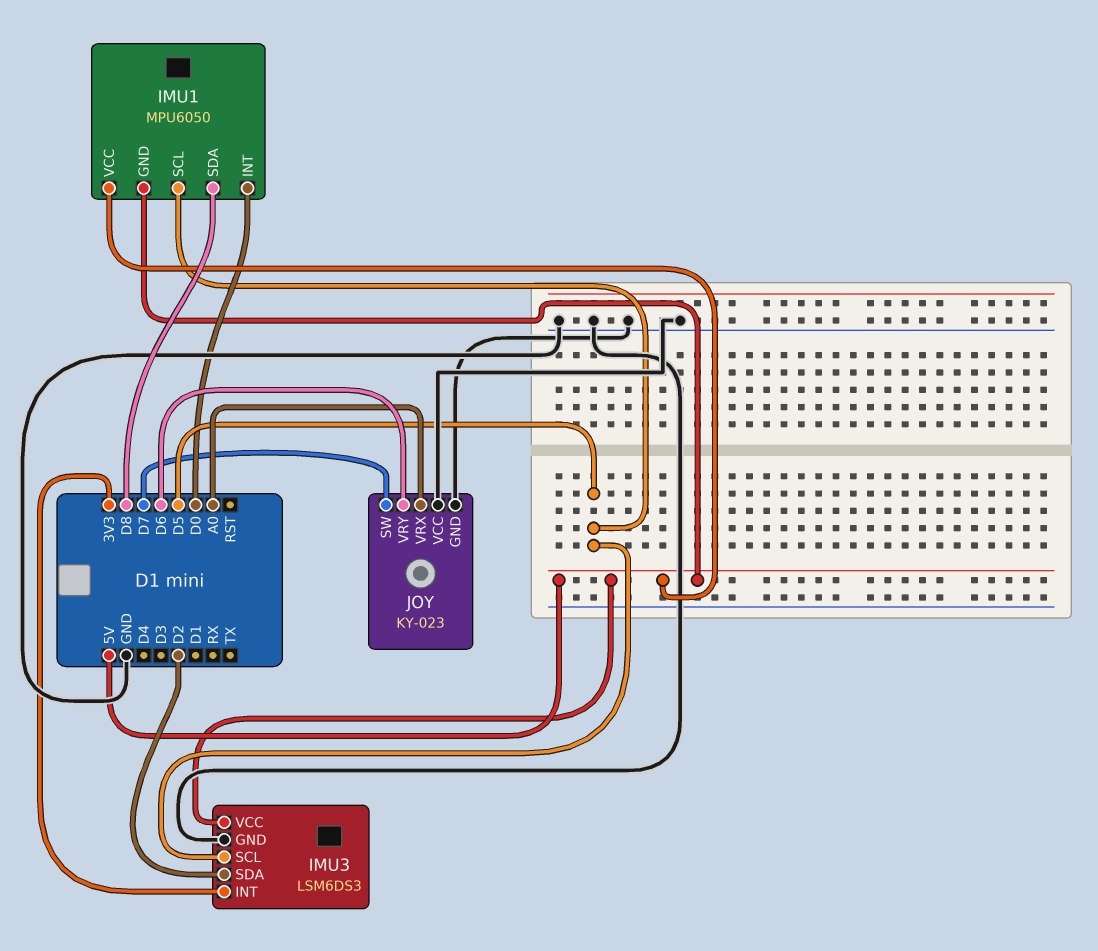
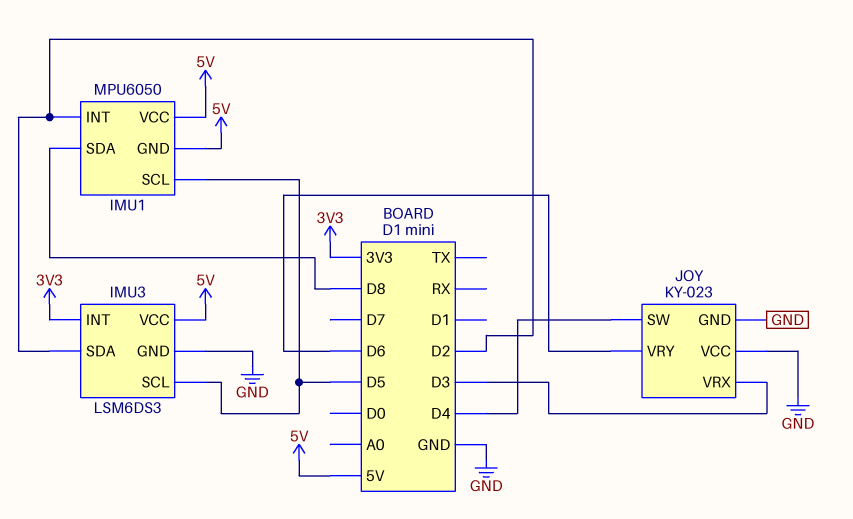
IMU1 pin INT: D0 -> D2
JOY pin SW: D7 -> D4
JOY pin VRX: A0 -> D3

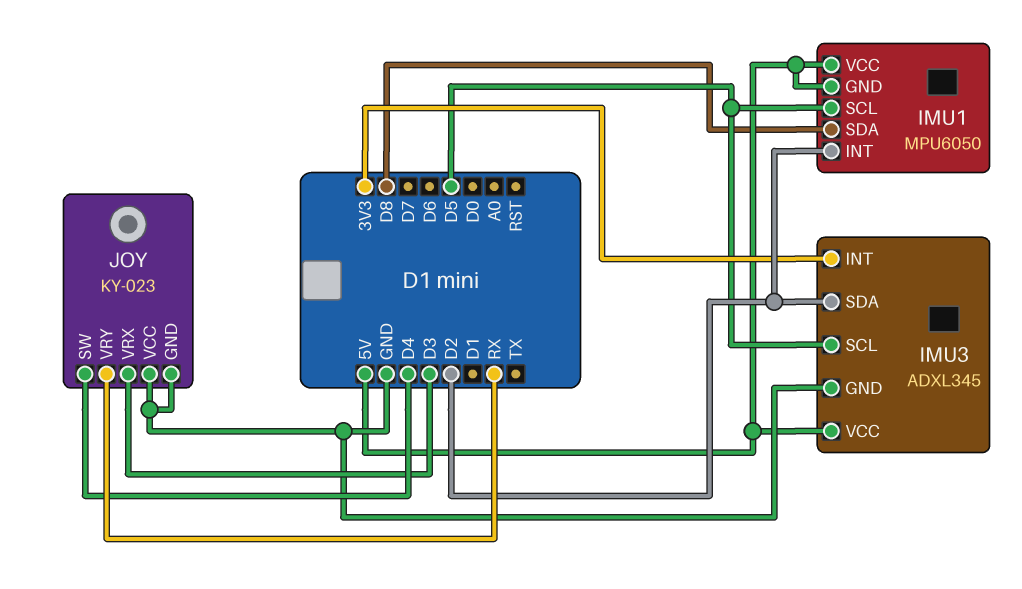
IMU3: LSM6DS3 -> ADXL345
JOY pin VRY: D6 -> RX

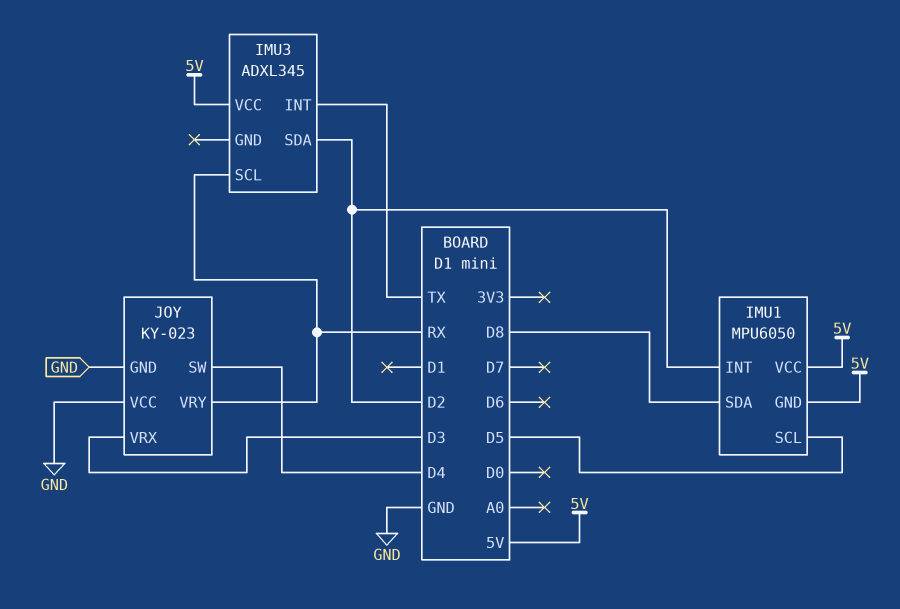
IMU3 pin GND: GND -> none
IMU3 pin INT: 3V3 -> TX
IMU3 pin SCL: D5 -> RX

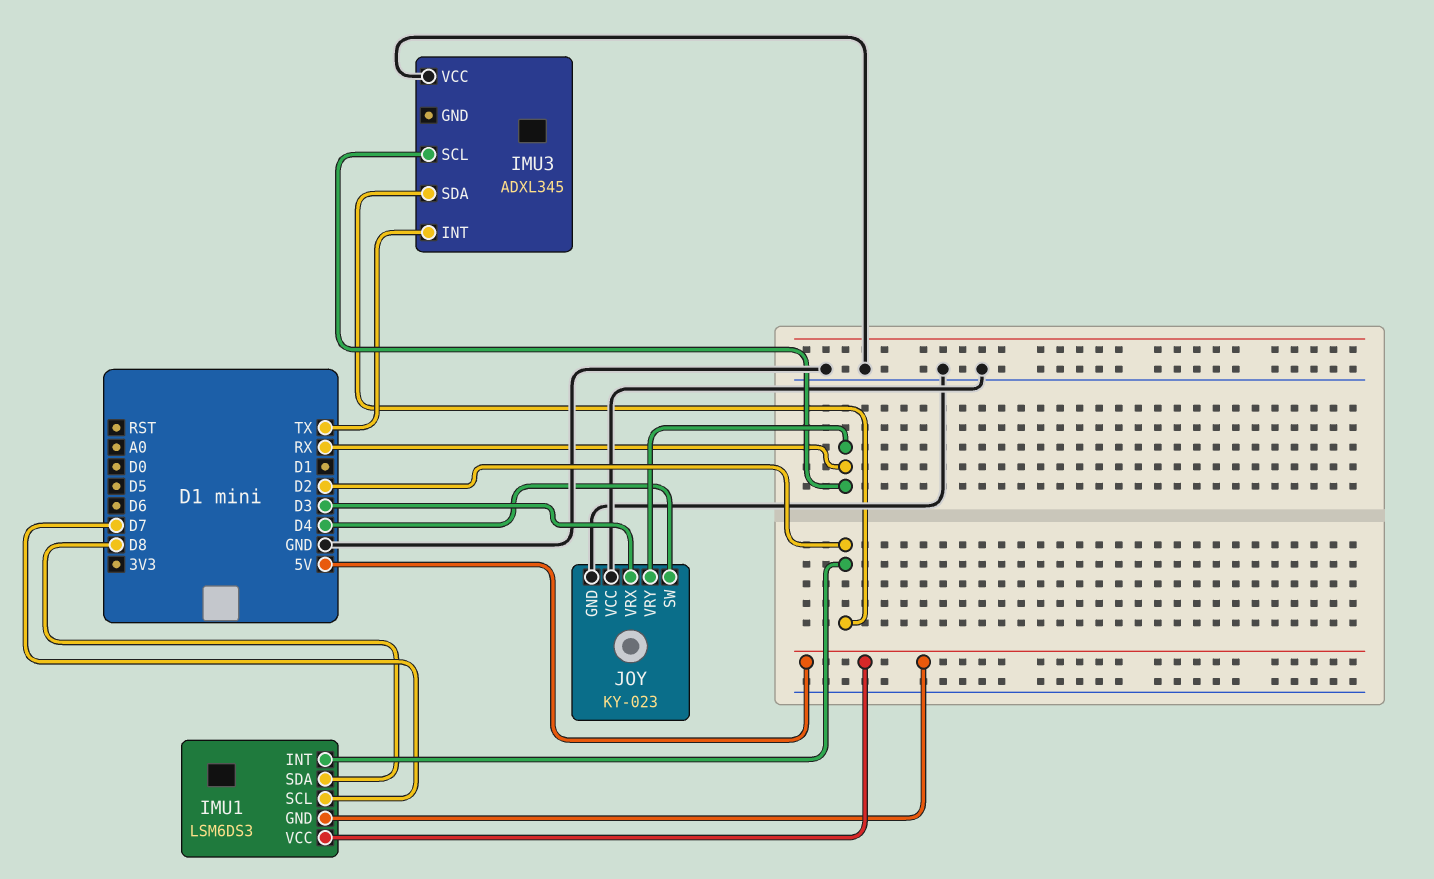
IMU1: MPU6050 -> LSM6DS3
IMU1 pin SCL: D5 -> D7
IMU3 pin VCC: 5V -> GND

